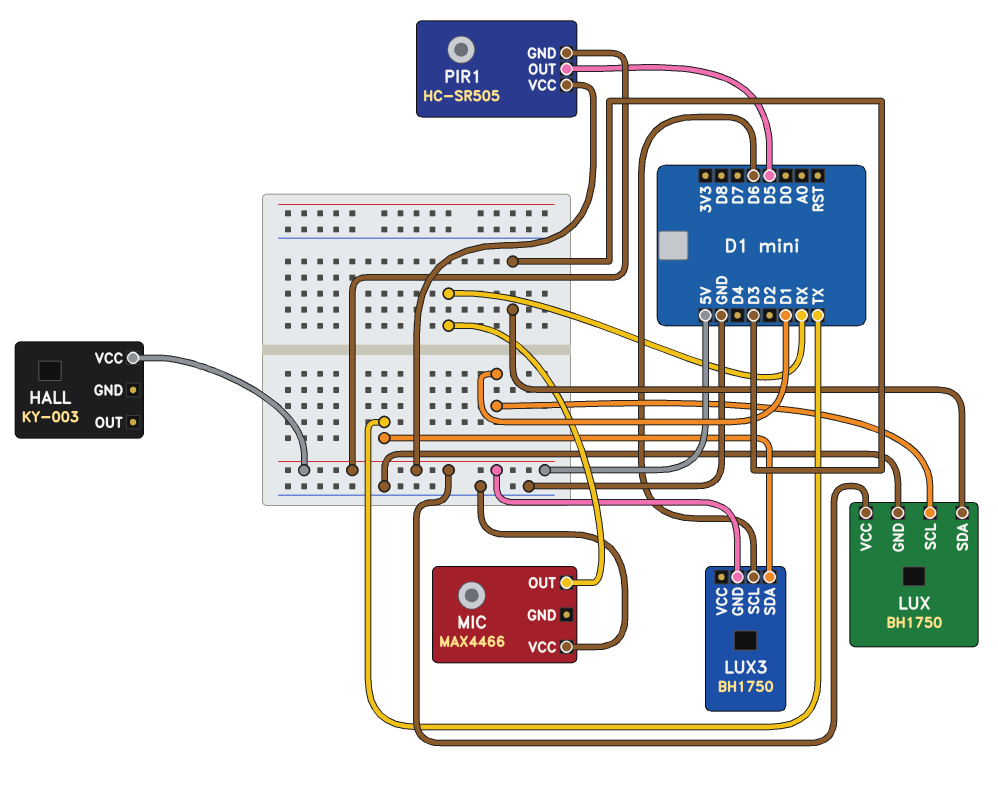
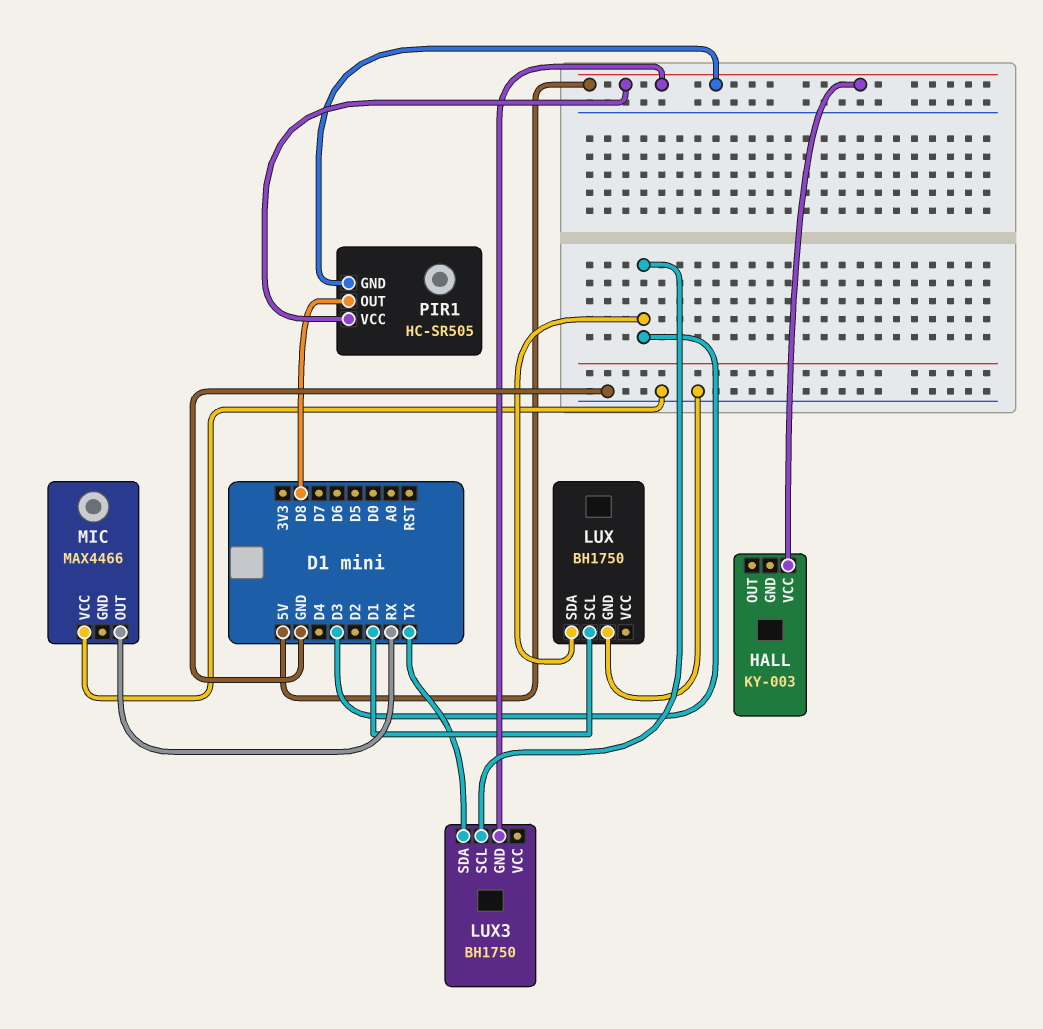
LUX pin VCC: 5V -> none
LUX3 pin SCL: D6 -> D3
PIR1 pin OUT: D5 -> D8

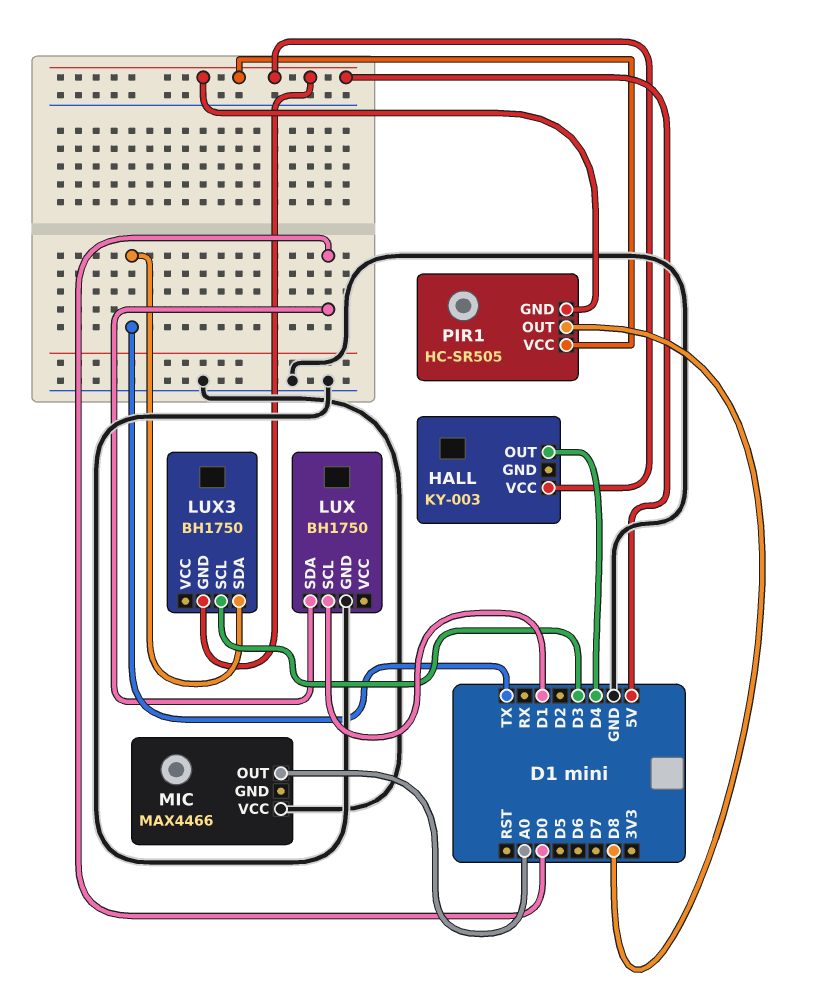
HALL pin OUT: none -> D4
LUX pin SDA: D3 -> D0
MIC pin OUT: RX -> A0

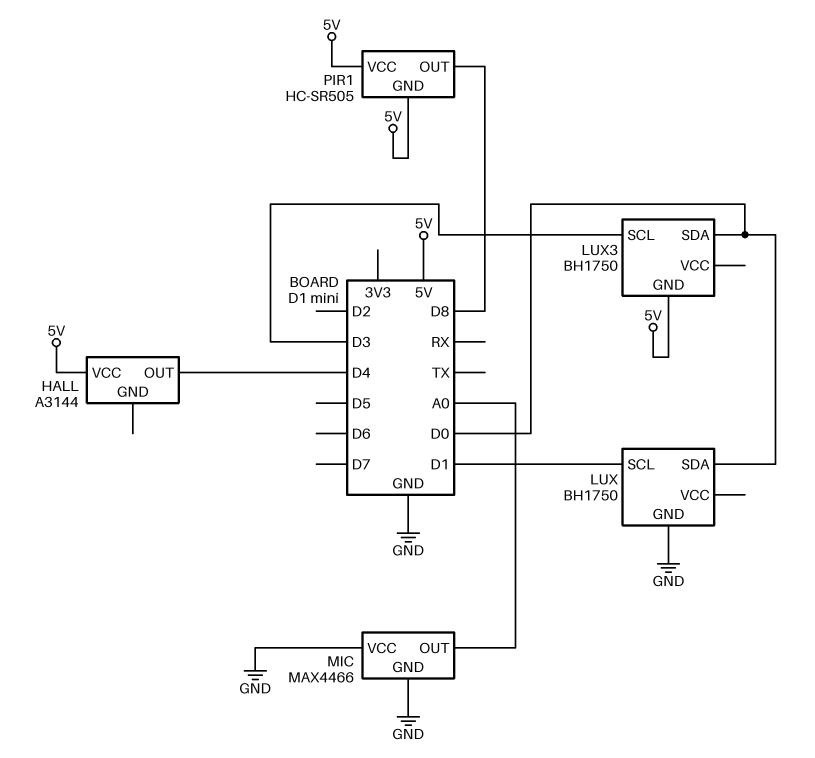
HALL: KY-003 -> A3144
LUX3 pin SDA: TX -> D0
MIC pin GND: none -> GND

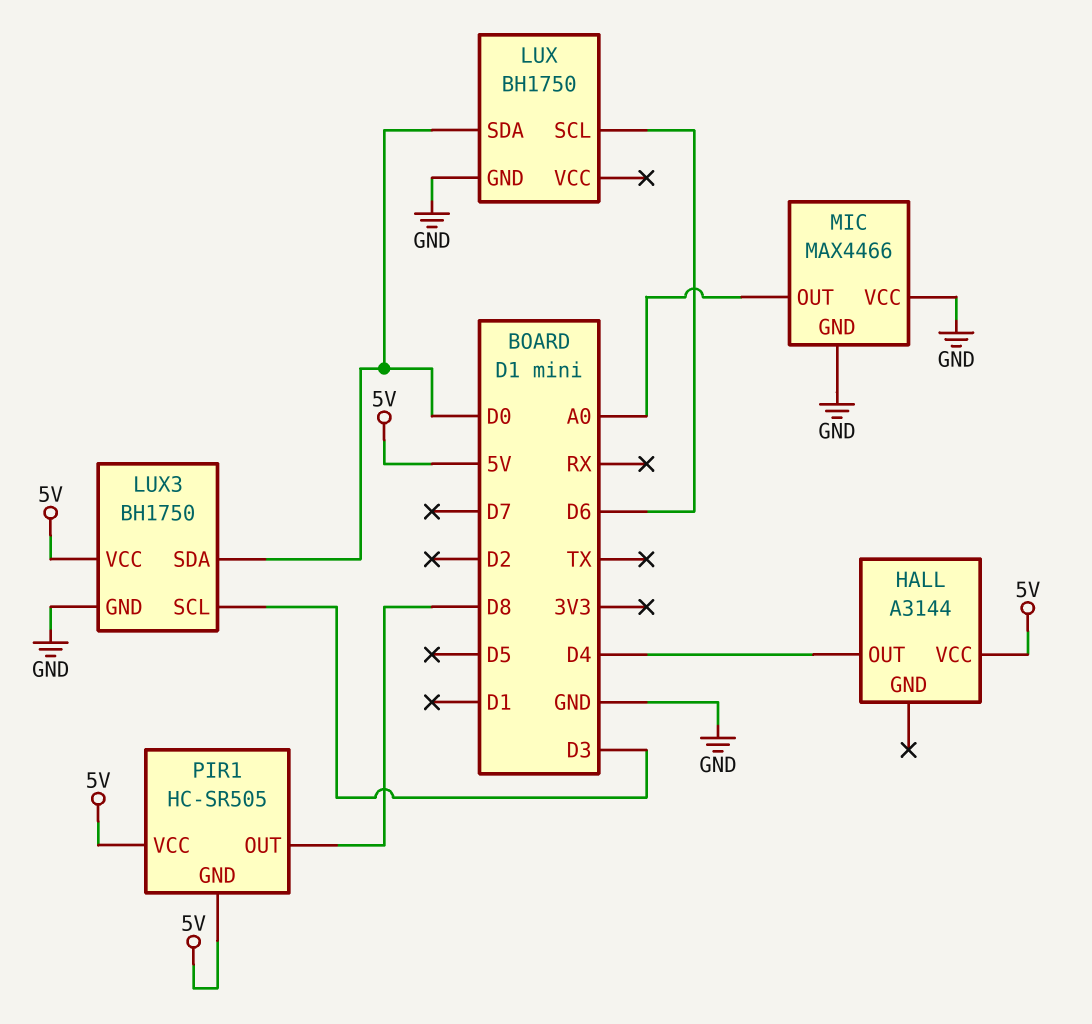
LUX pin SCL: D1 -> D6
LUX3 pin GND: 5V -> GND
LUX3 pin VCC: none -> 5V

